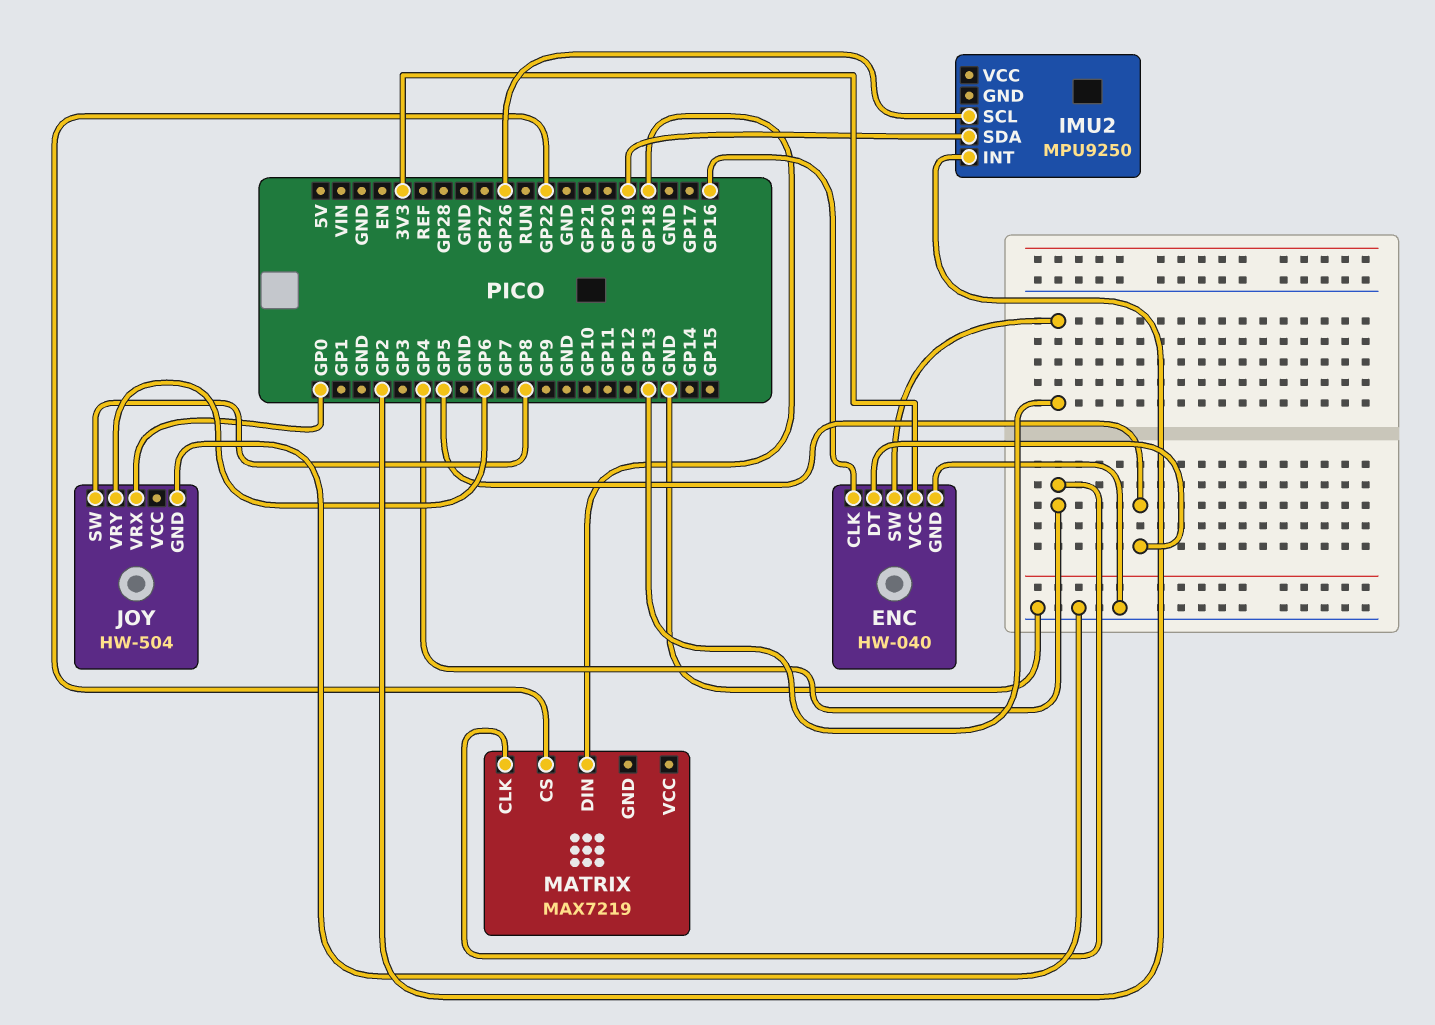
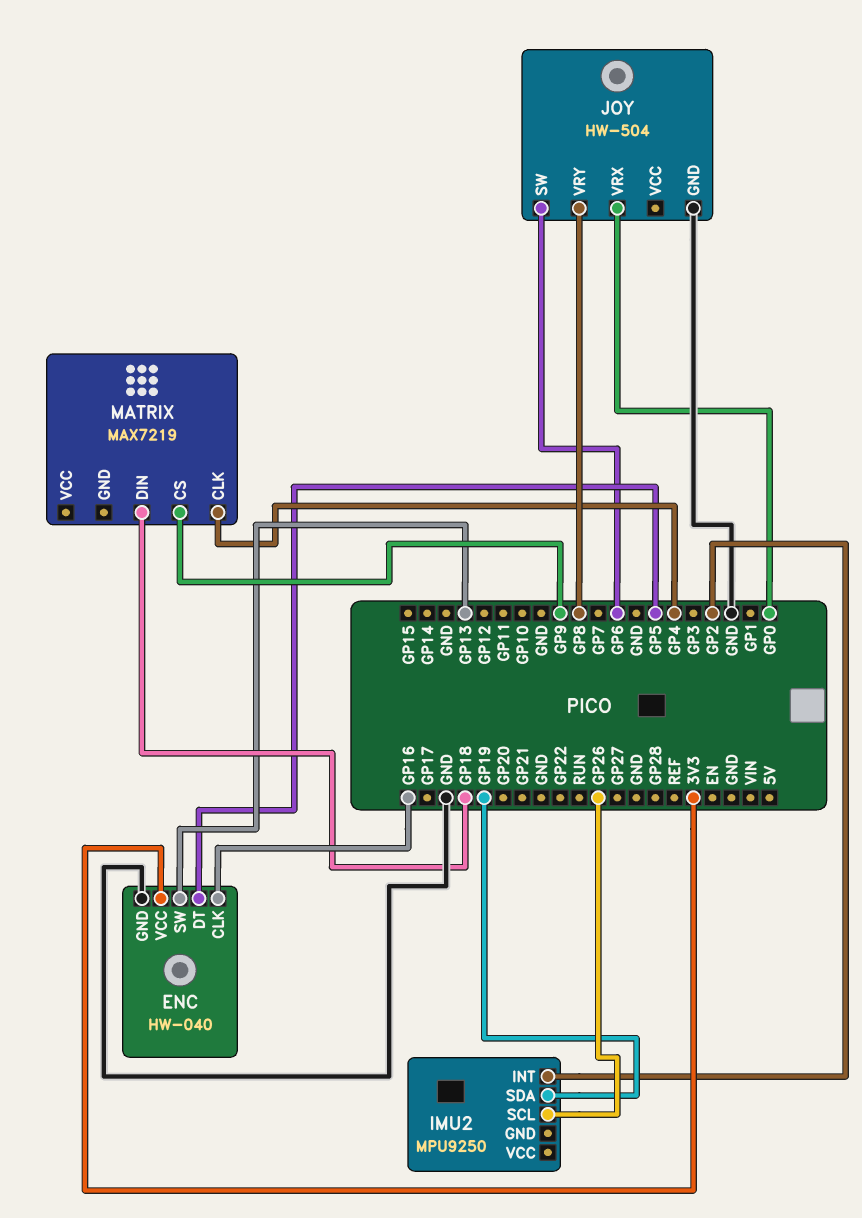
JOY pin SW: GP8 -> GP6
JOY pin VRY: GP6 -> GP8
MATRIX pin CS: GP22 -> GP9

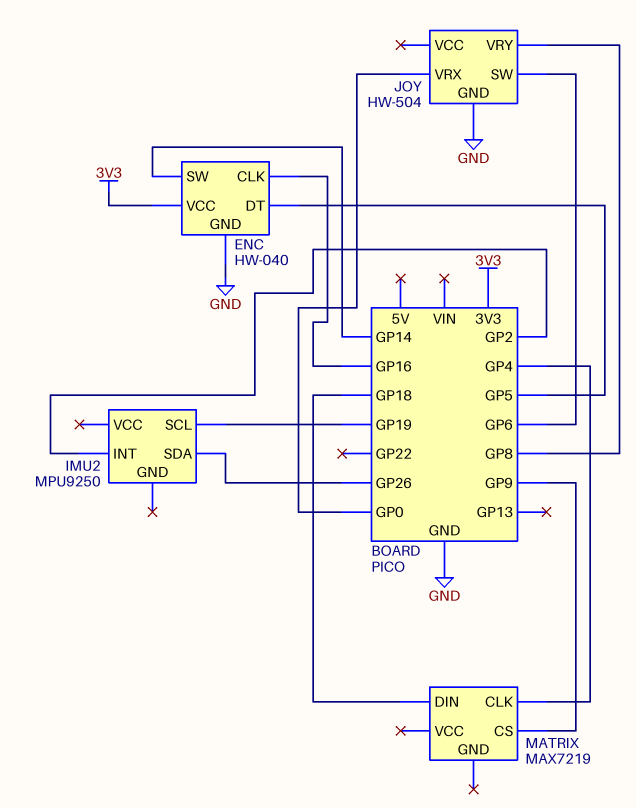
ENC pin SW: GP13 -> GP14
IMU2 pin SCL: GP26 -> GP19
IMU2 pin SDA: GP19 -> GP26

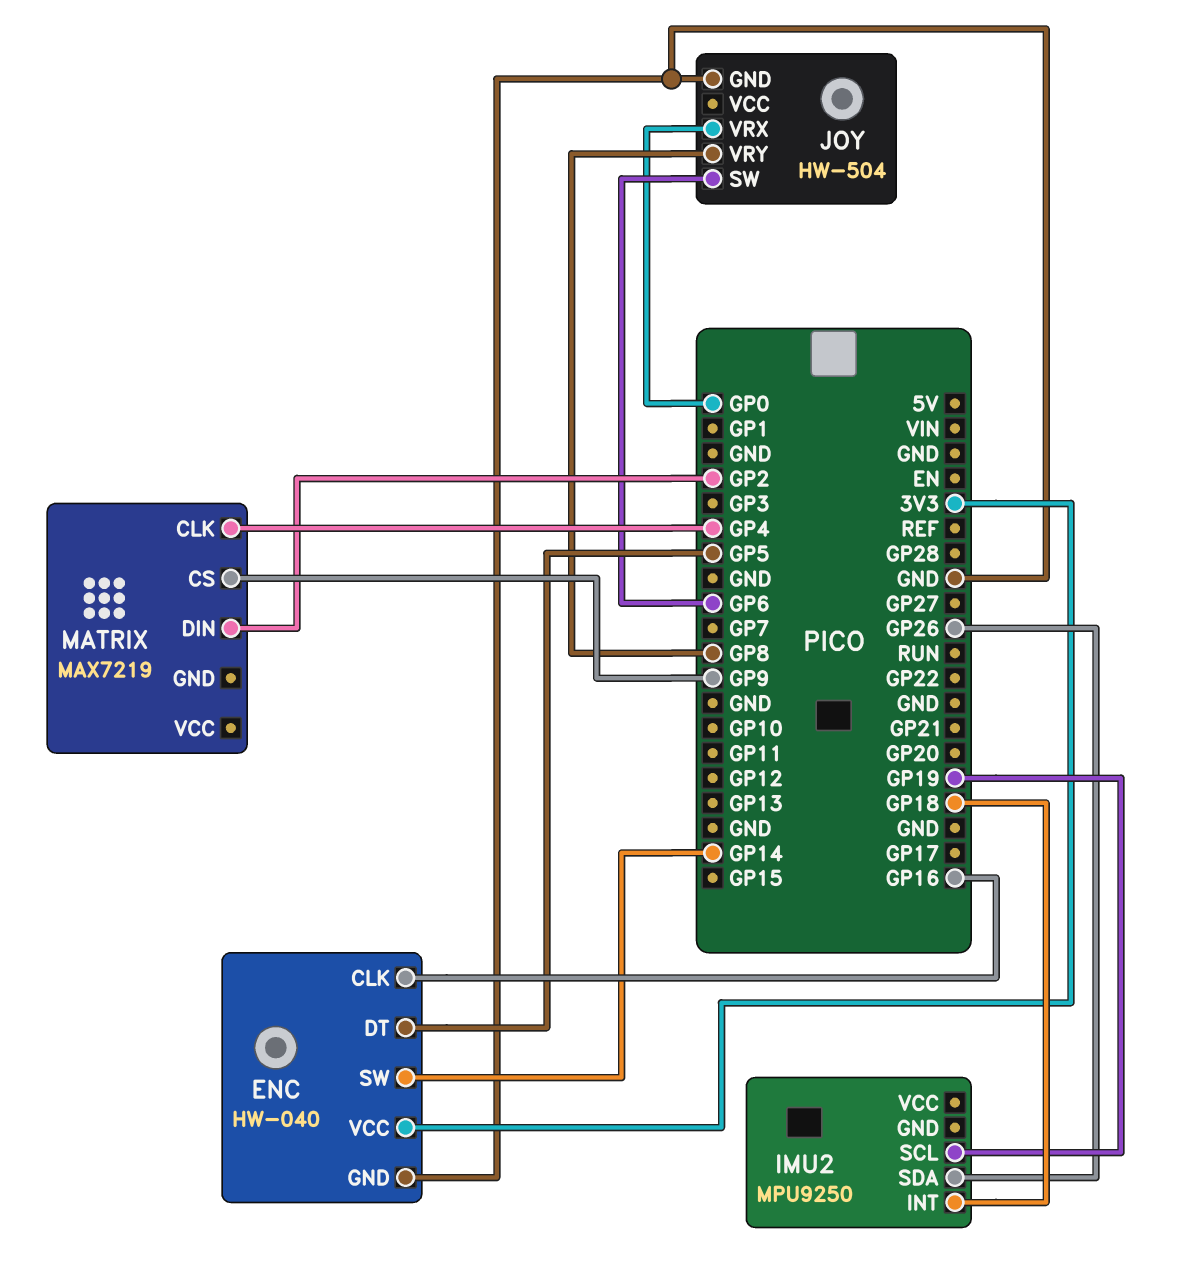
IMU2 pin INT: GP2 -> GP18
MATRIX pin DIN: GP18 -> GP2

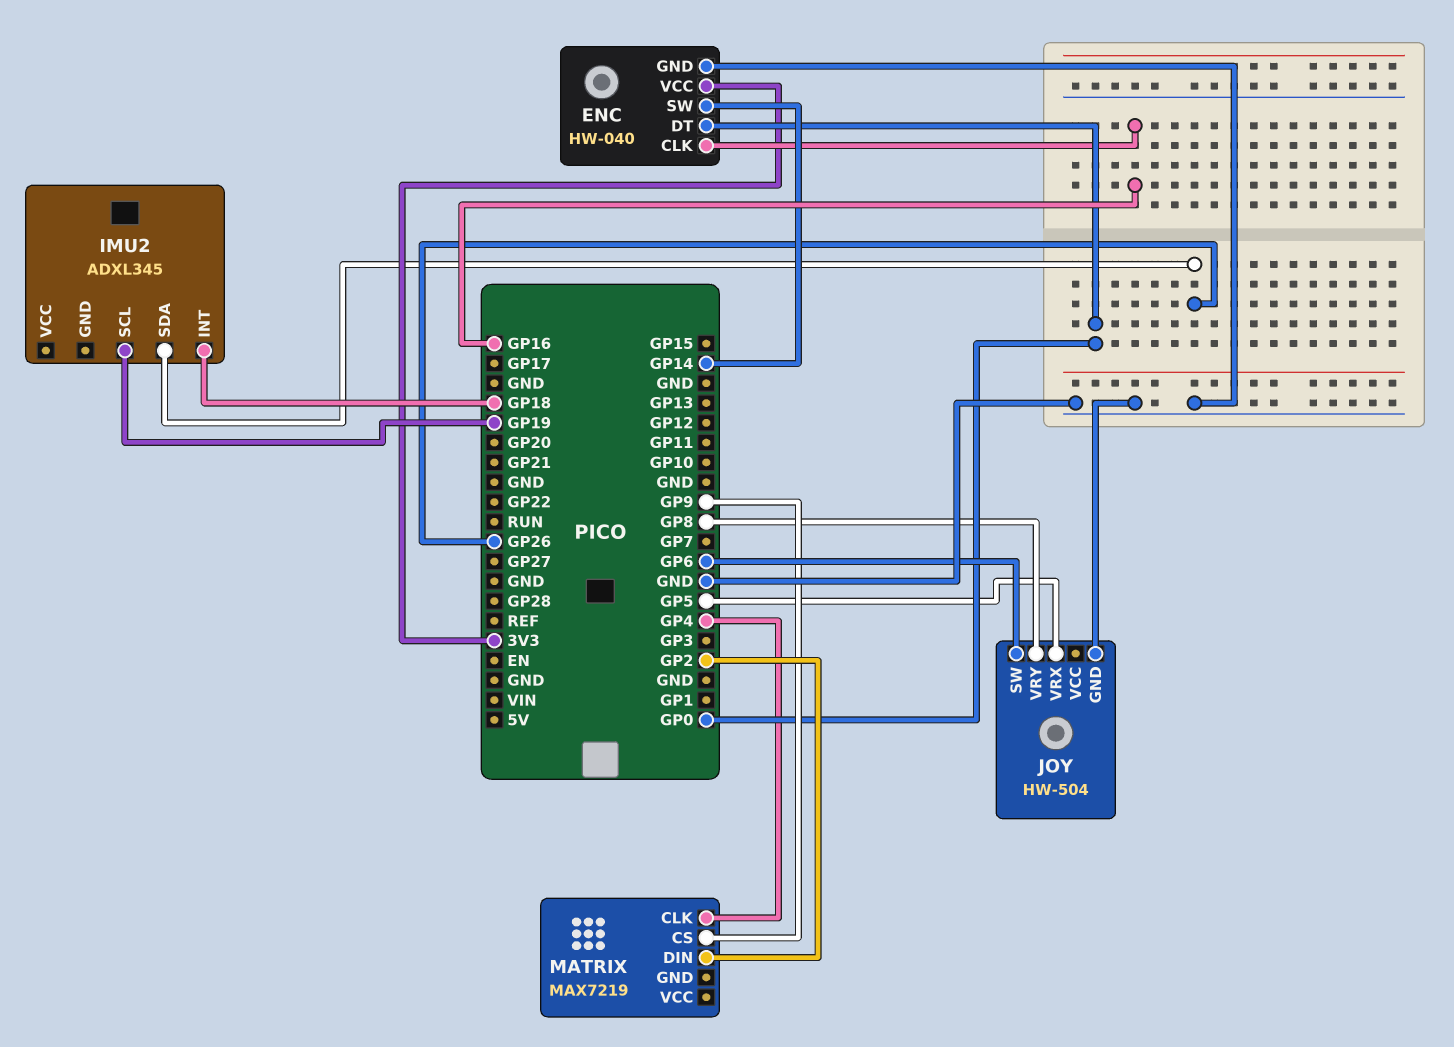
ENC pin DT: GP5 -> GP0
IMU2: MPU9250 -> ADXL345
JOY pin VRX: GP0 -> GP5

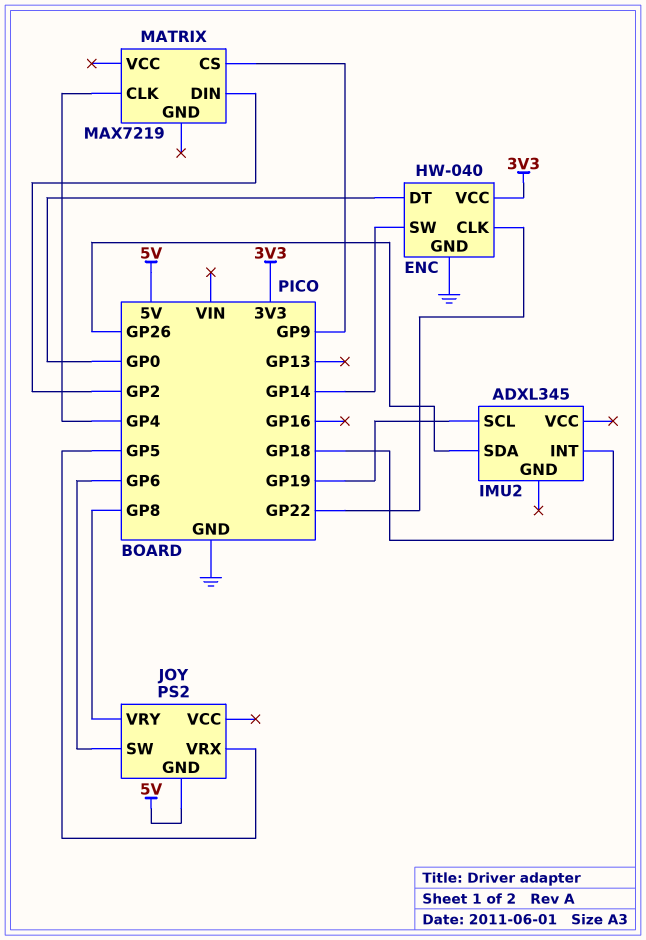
ENC pin CLK: GP16 -> GP22
JOY: HW-504 -> PS2
JOY pin GND: GND -> 5V

